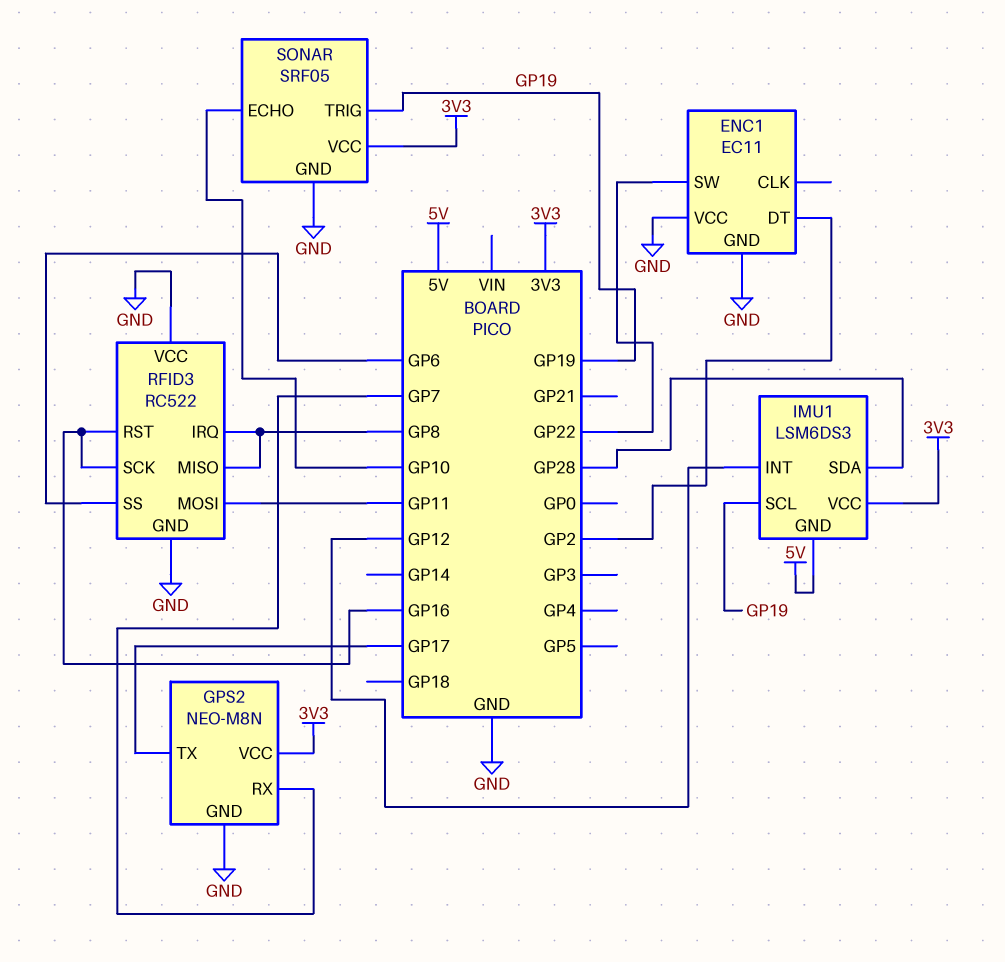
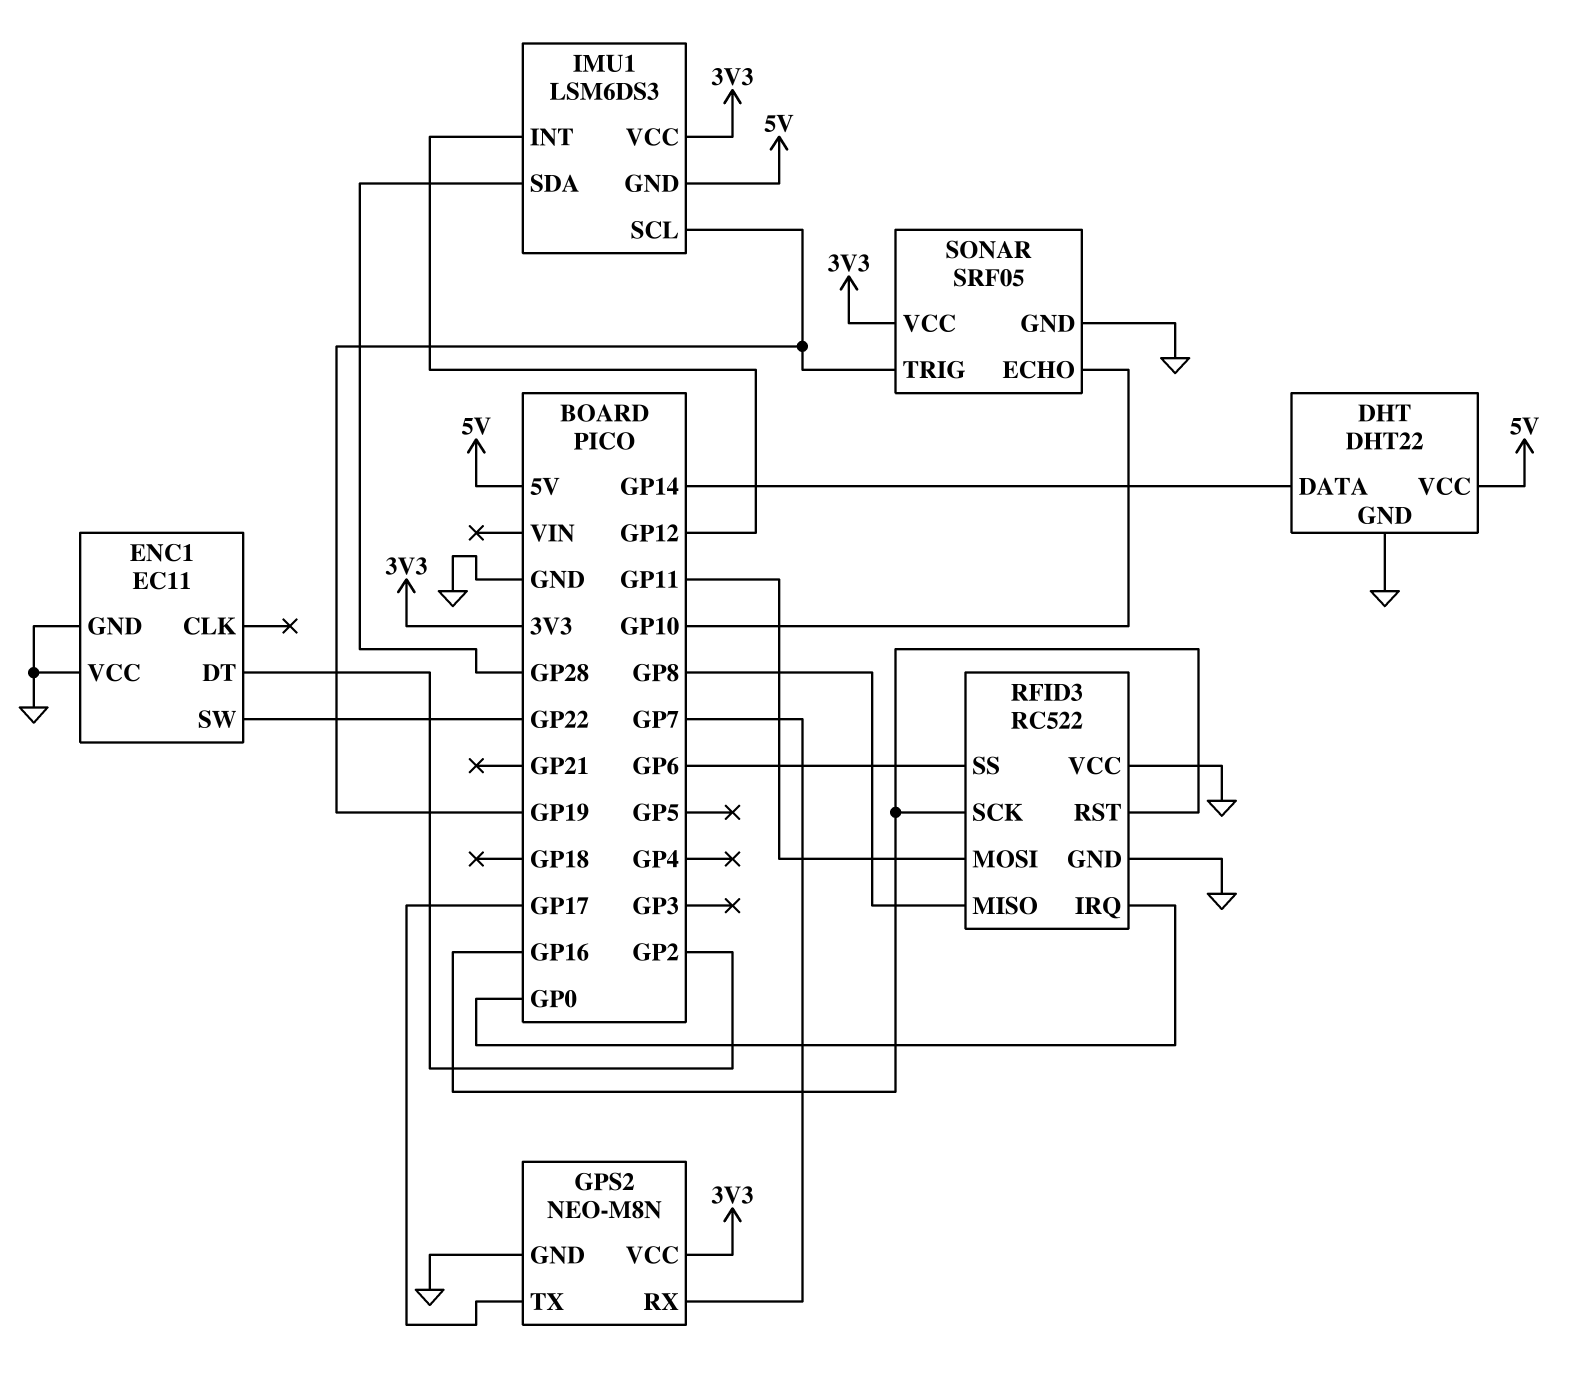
DHT: none -> DHT22
DHT pin DATA: none -> GP14
DHT pin GND: none -> GND
DHT pin VCC: none -> 5V
RFID3 pin IRQ: GP8 -> GP0

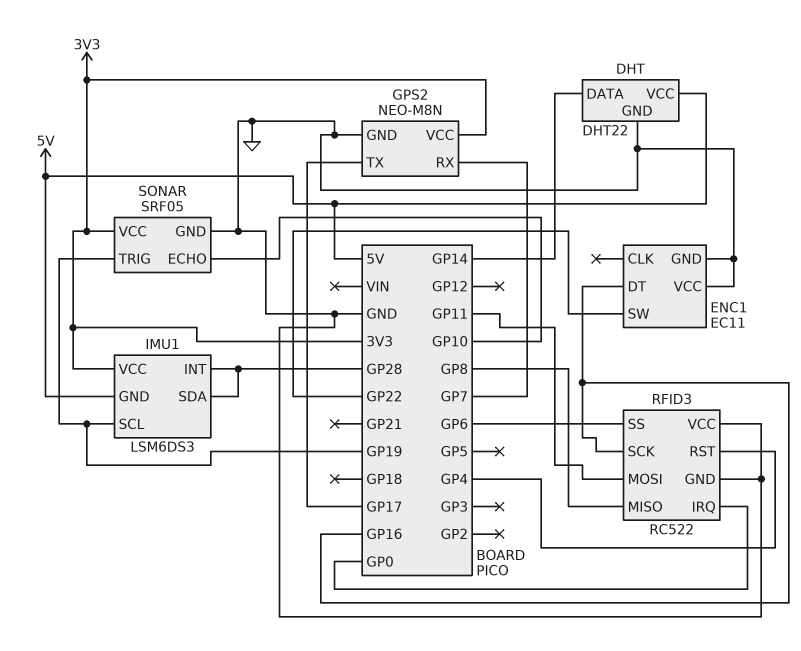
ENC1 pin DT: GP2 -> GP16
IMU1 pin INT: GP12 -> GP28
RFID3 pin RST: GP16 -> GP4

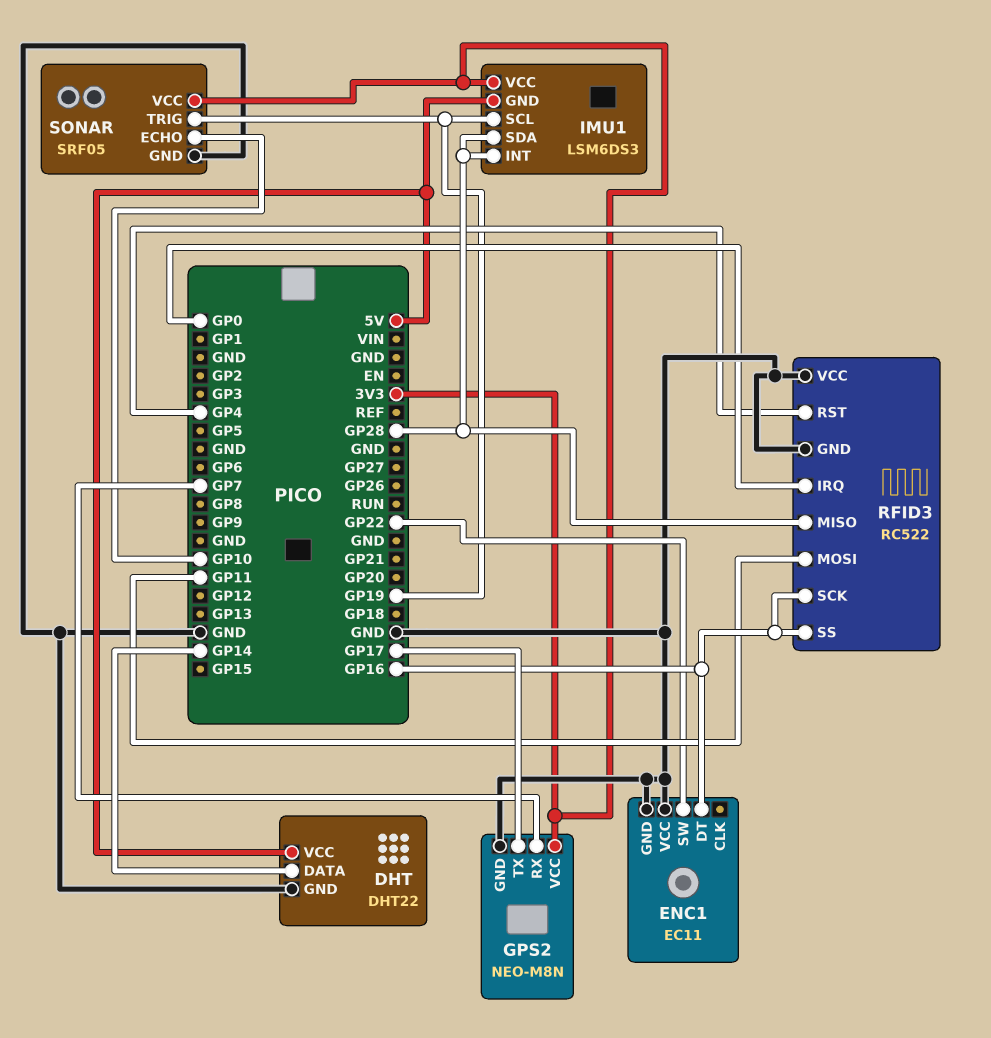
RFID3 pin MISO: GP8 -> GP28
RFID3 pin SS: GP6 -> GP16

